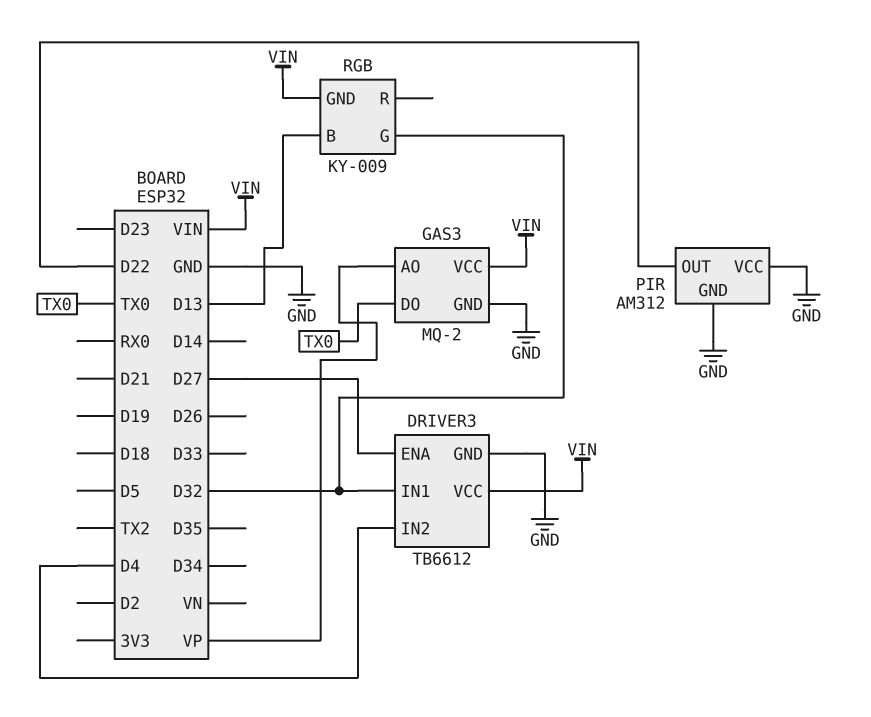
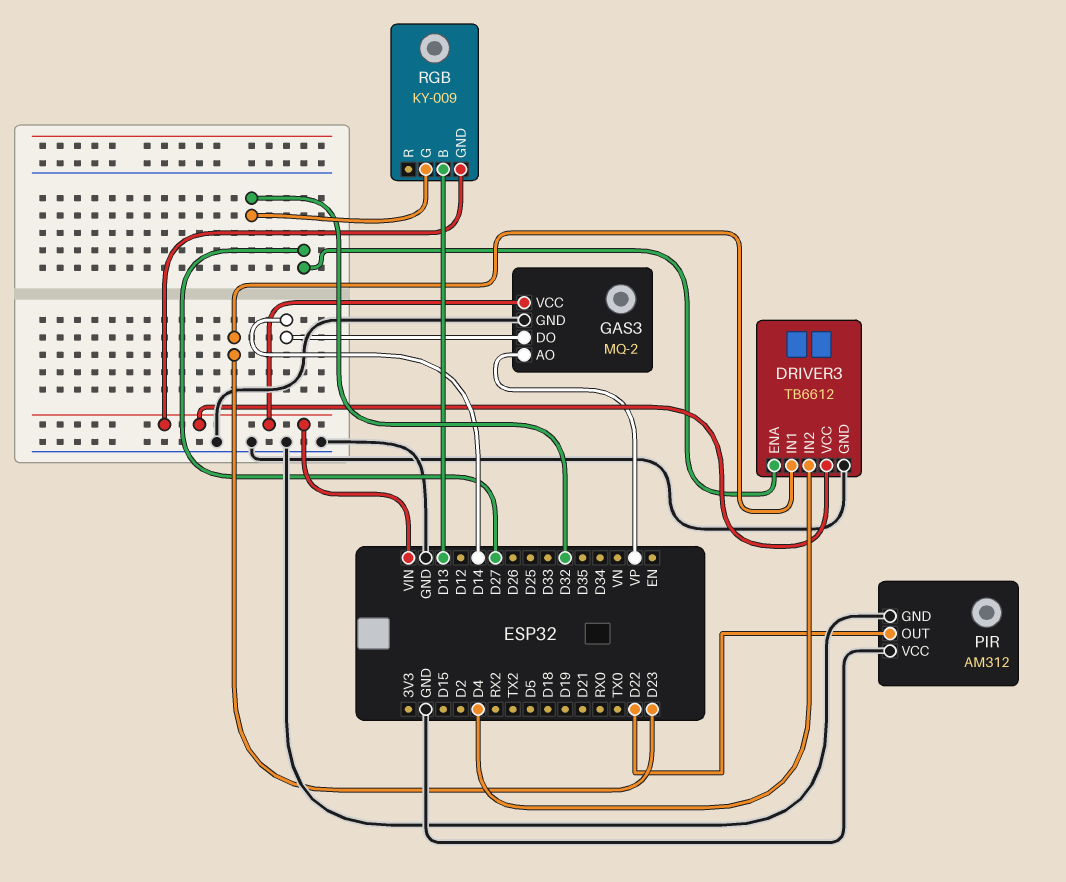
DRIVER3 pin IN1: D32 -> D23
GAS3 pin DO: TX0 -> D14

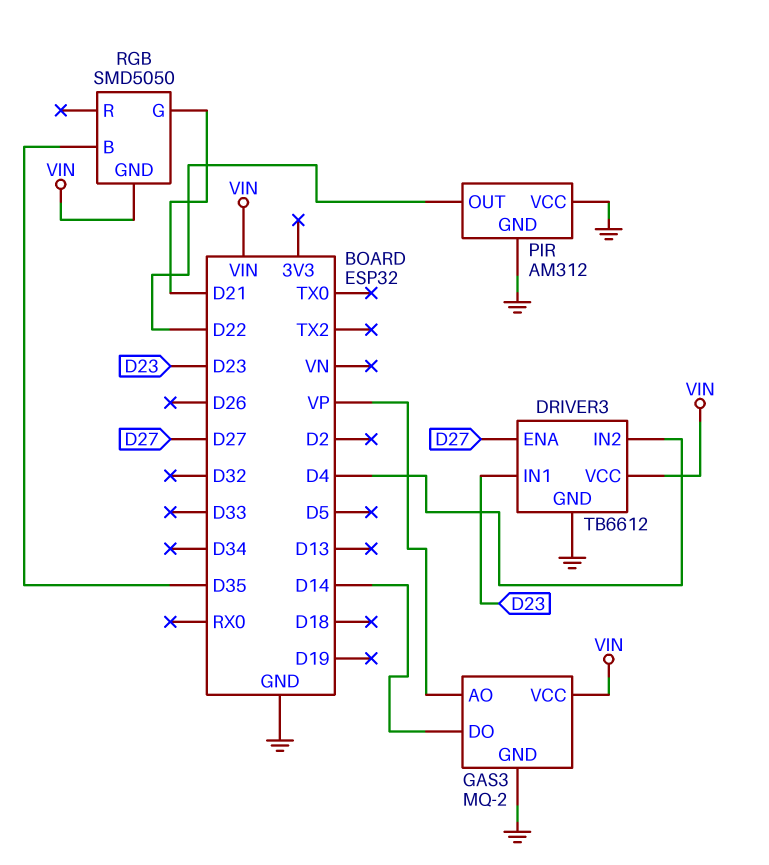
RGB: KY-009 -> SMD5050
RGB pin B: D13 -> D35
RGB pin G: D32 -> D21

